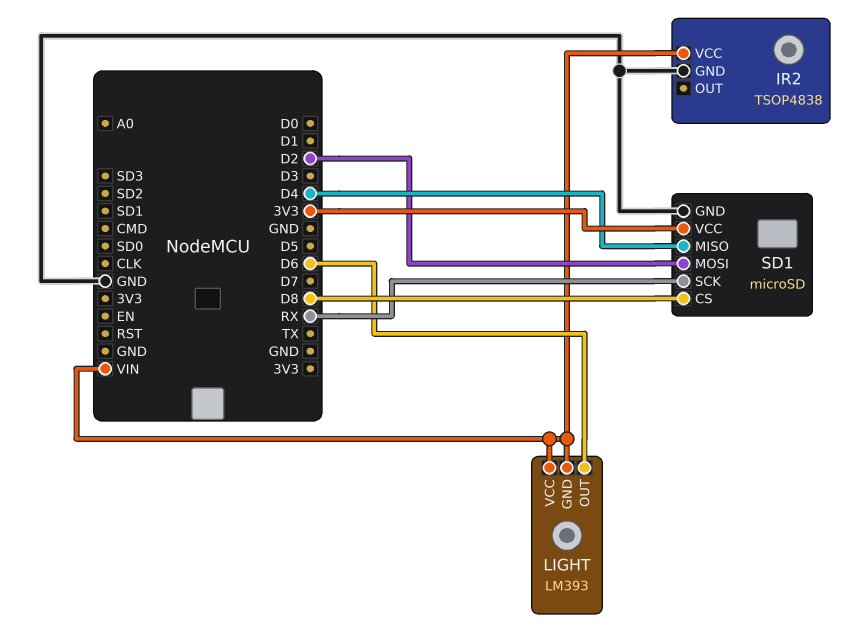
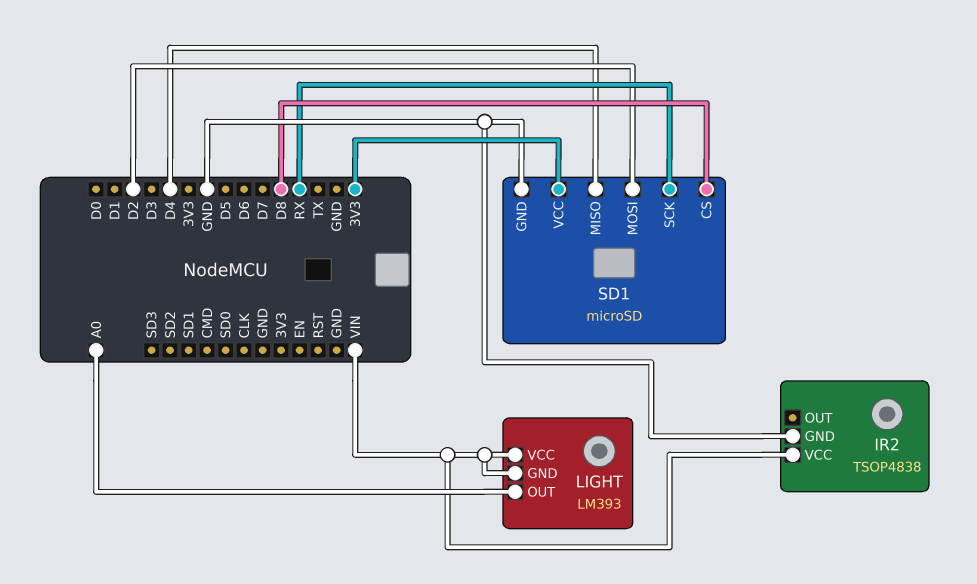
LIGHT pin OUT: D6 -> A0

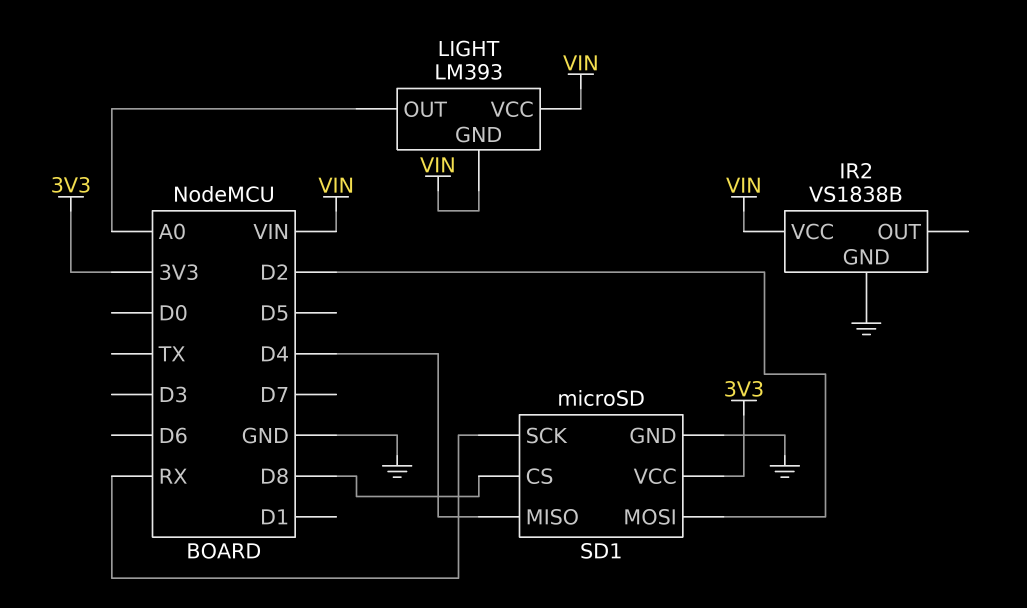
IR2: TSOP4838 -> VS1838B

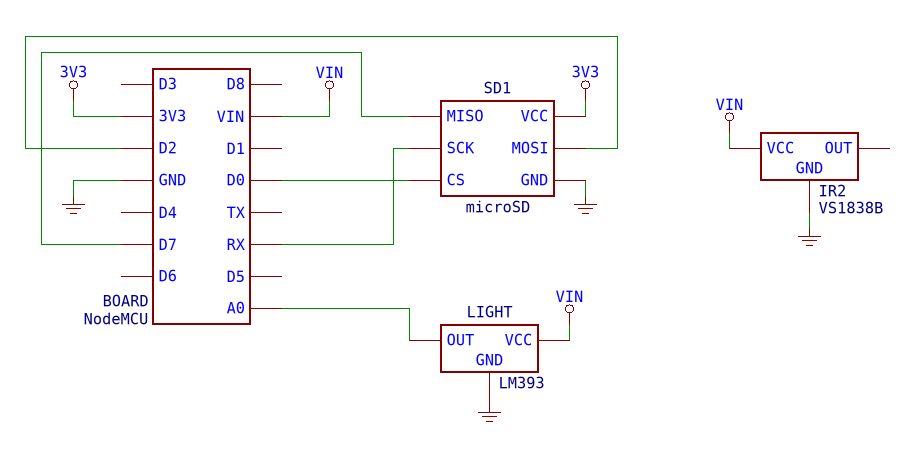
LIGHT pin GND: VIN -> GND
SD1 pin CS: D8 -> D0
SD1 pin MISO: D4 -> D7

